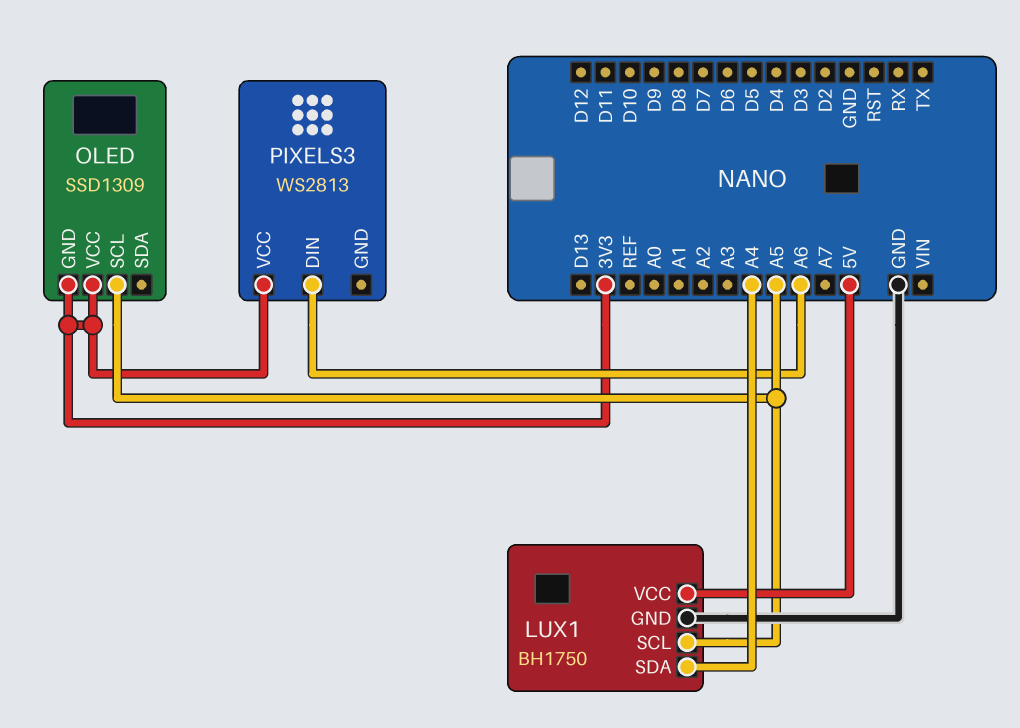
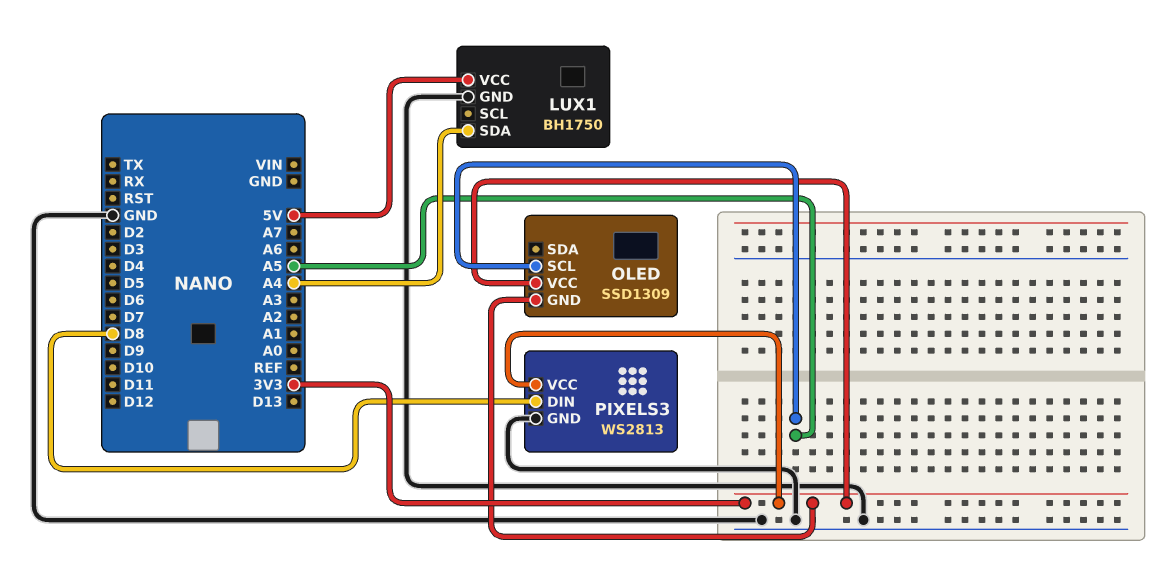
LUX1 pin SCL: A5 -> none
PIXELS3 pin DIN: A6 -> D8
PIXELS3 pin GND: none -> GND

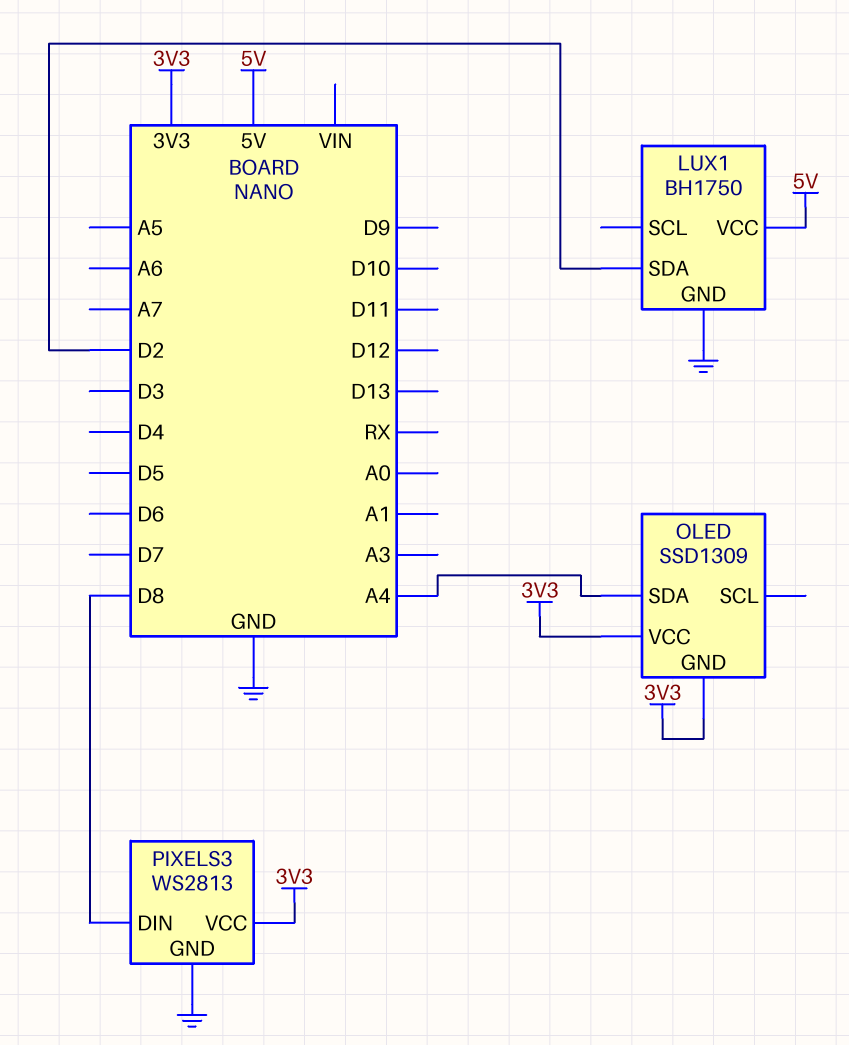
LUX1 pin SDA: A4 -> D2
OLED pin SCL: A5 -> none
OLED pin SDA: none -> A4

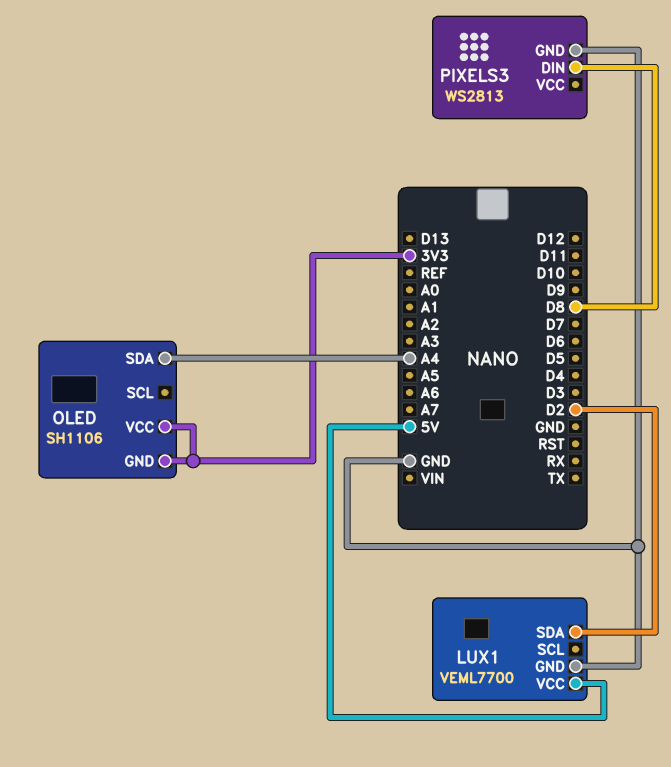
LUX1: BH1750 -> VEML7700
OLED: SSD1309 -> SH1106
PIXELS3 pin VCC: 3V3 -> none

